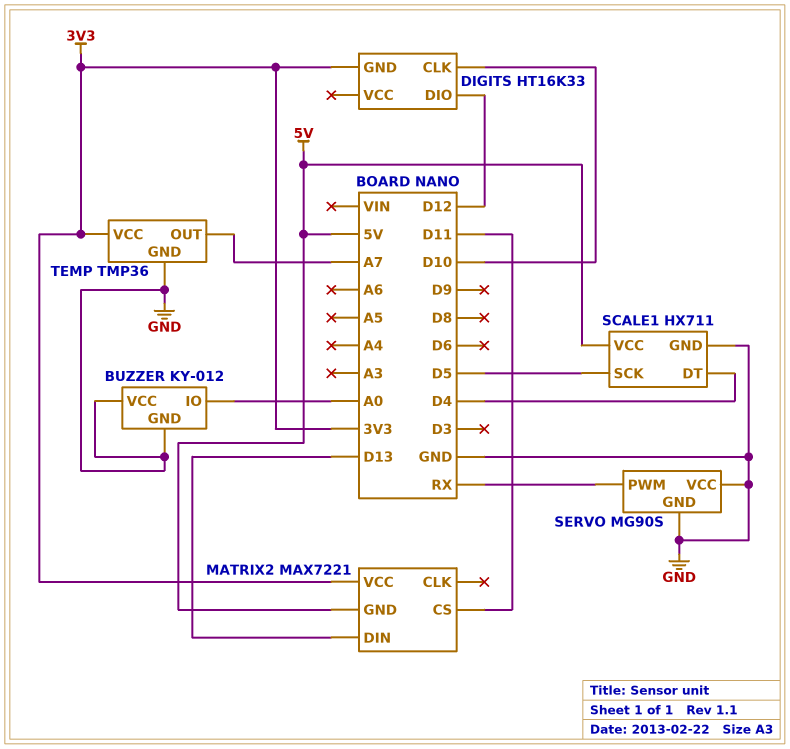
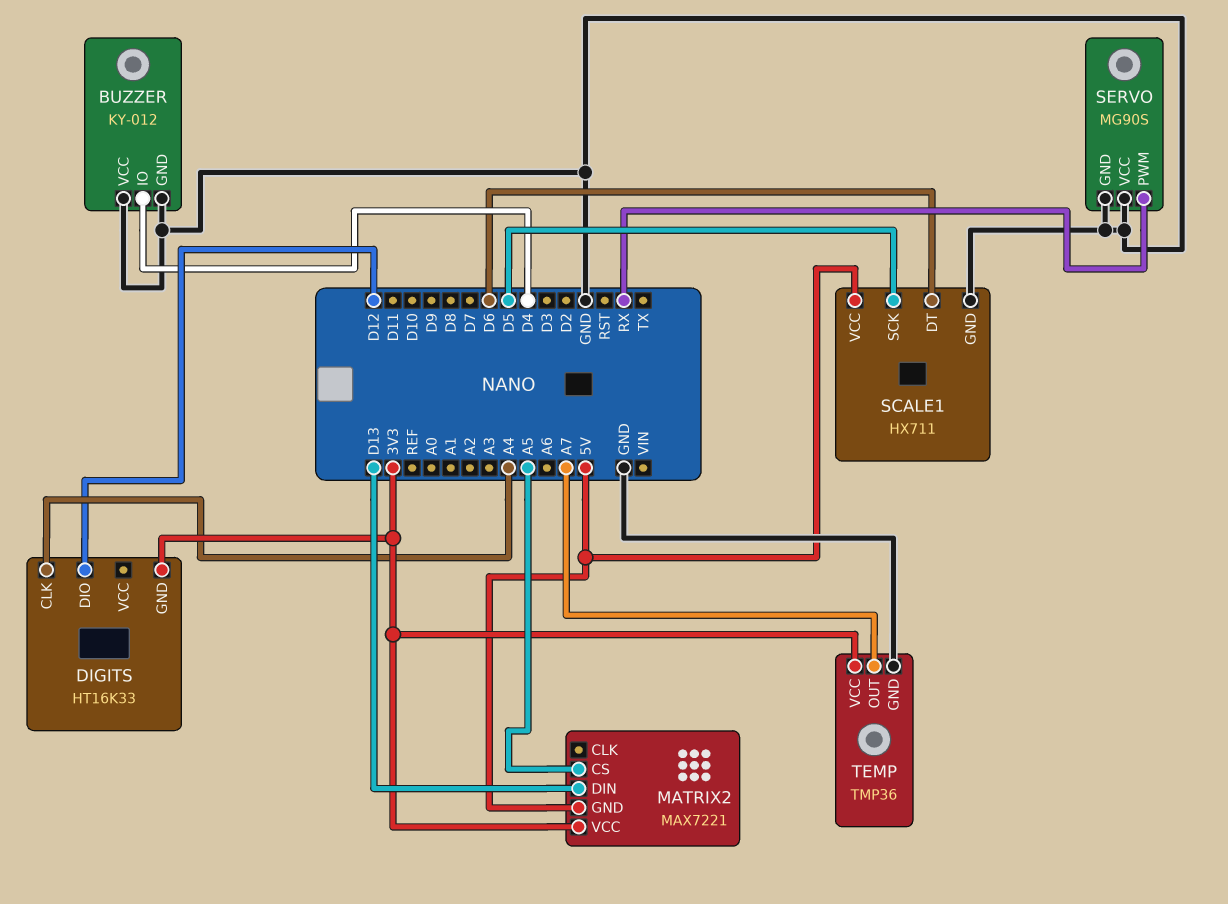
BUZZER pin IO: A0 -> D4
DIGITS pin CLK: D10 -> A4
MATRIX2 pin CS: D11 -> A5
SCALE1 pin DT: D4 -> D6

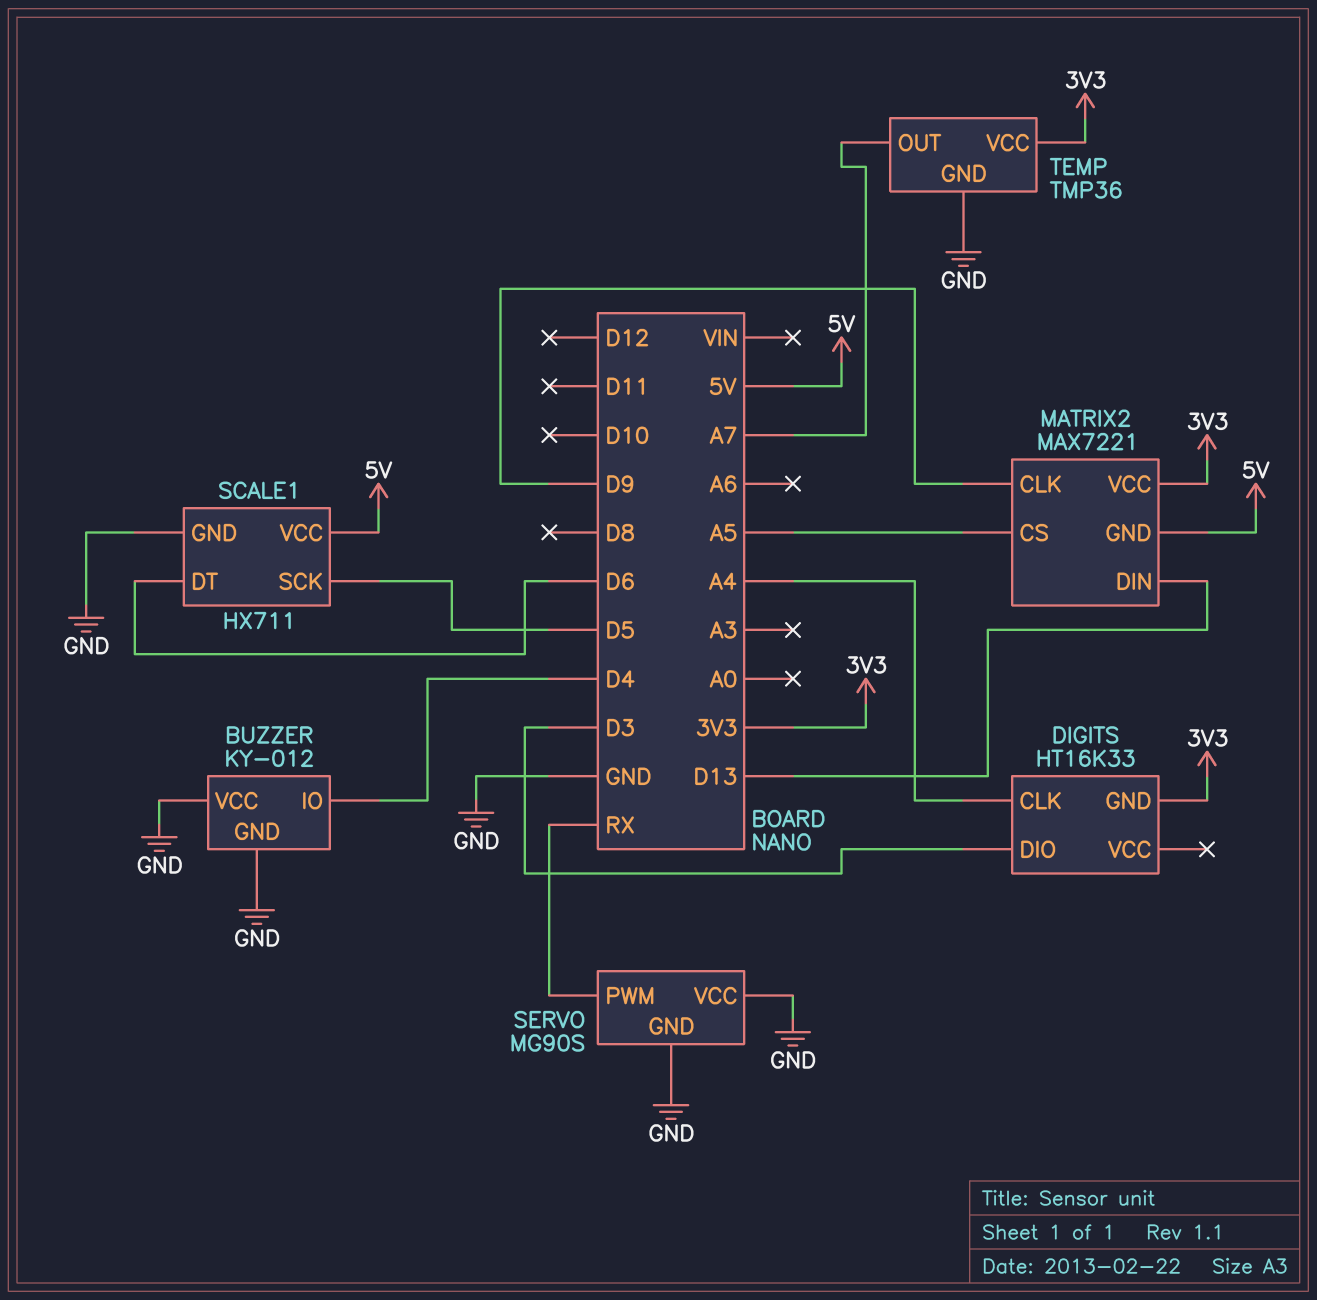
DIGITS pin DIO: D12 -> D3
MATRIX2 pin CLK: none -> D9

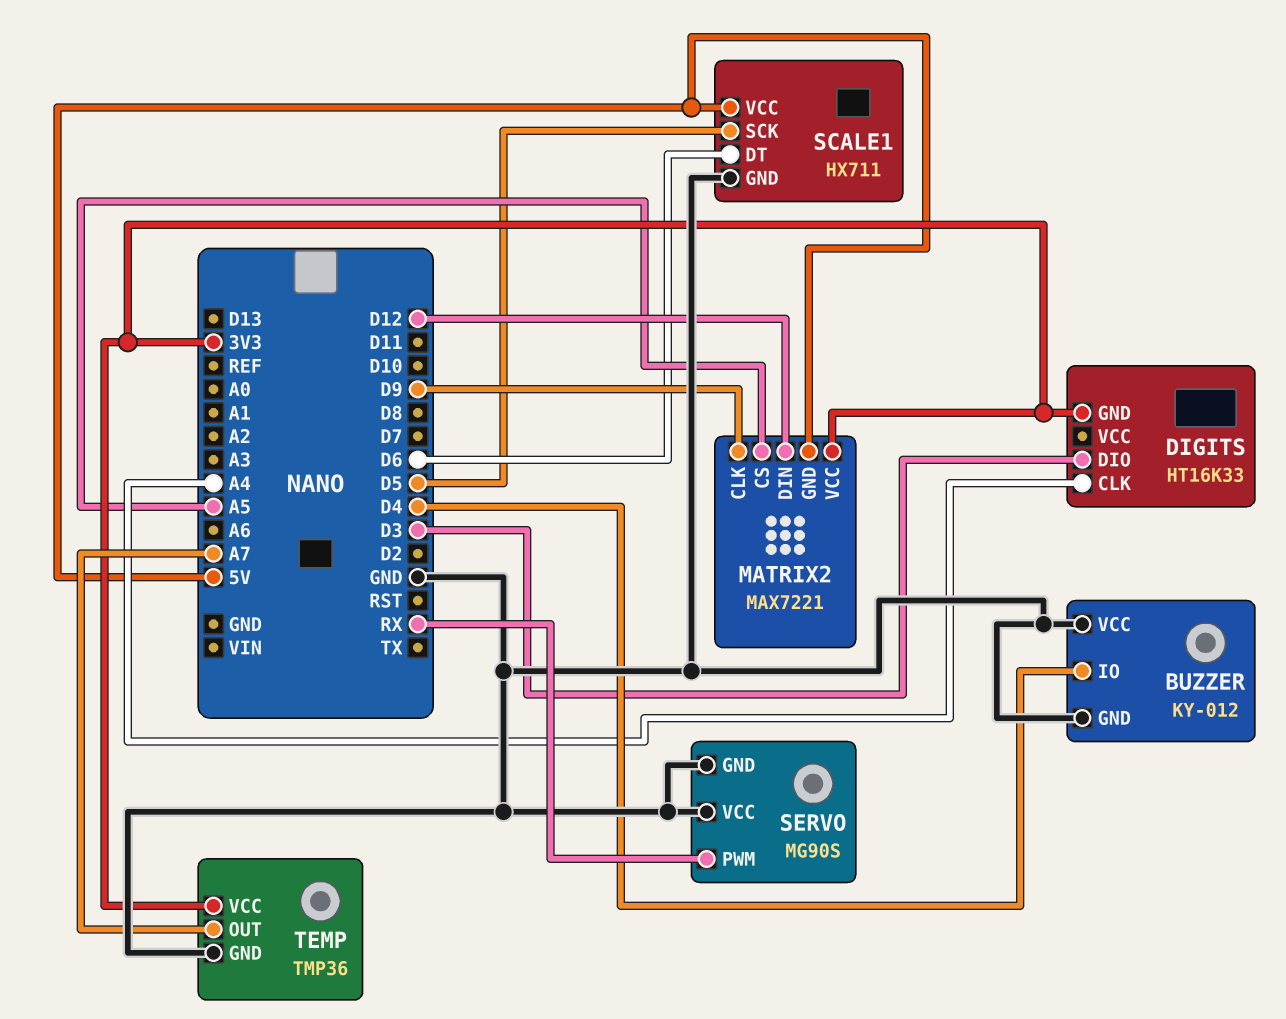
MATRIX2 pin DIN: D13 -> D12

